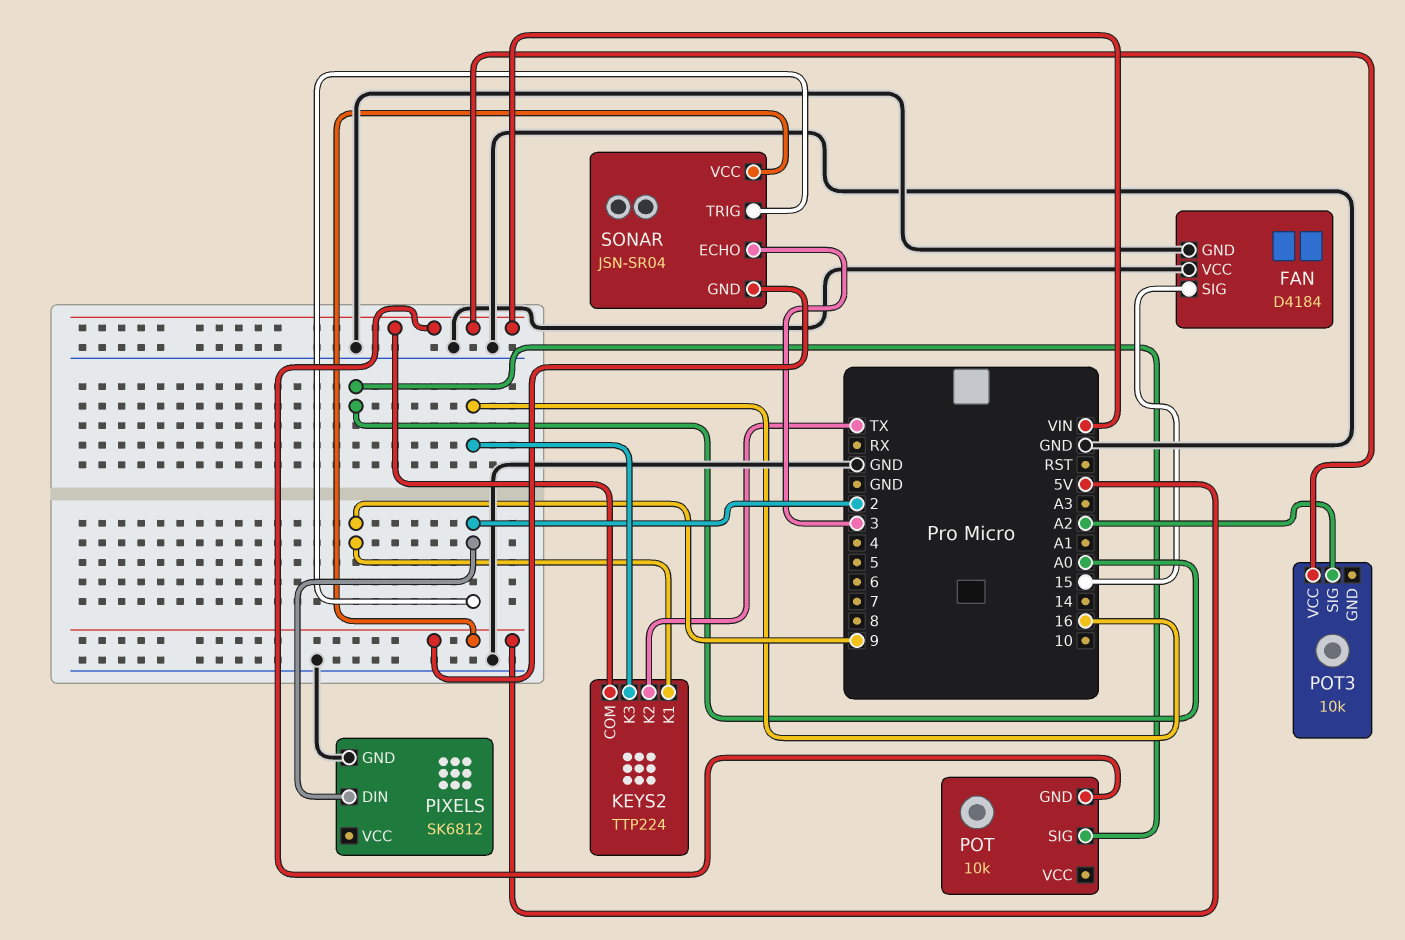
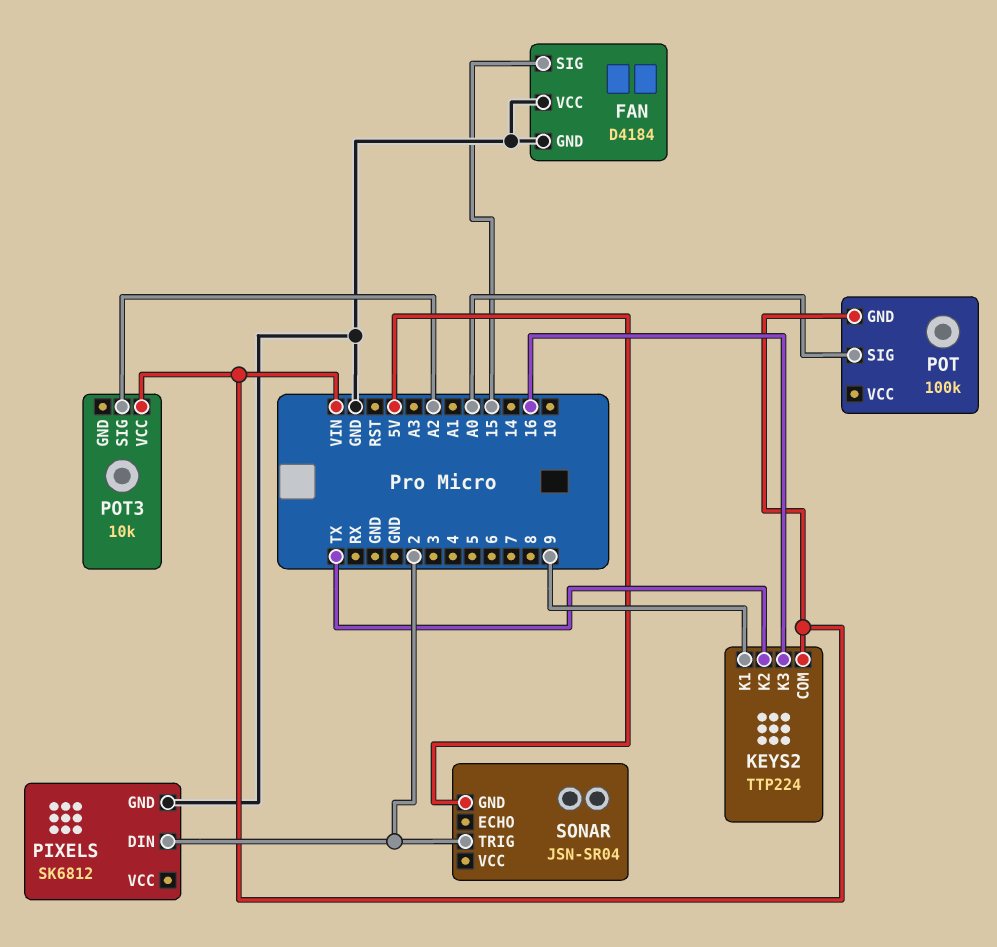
POT: 10k -> 100k
SONAR pin ECHO: 3 -> none
SONAR pin VCC: 5V -> none

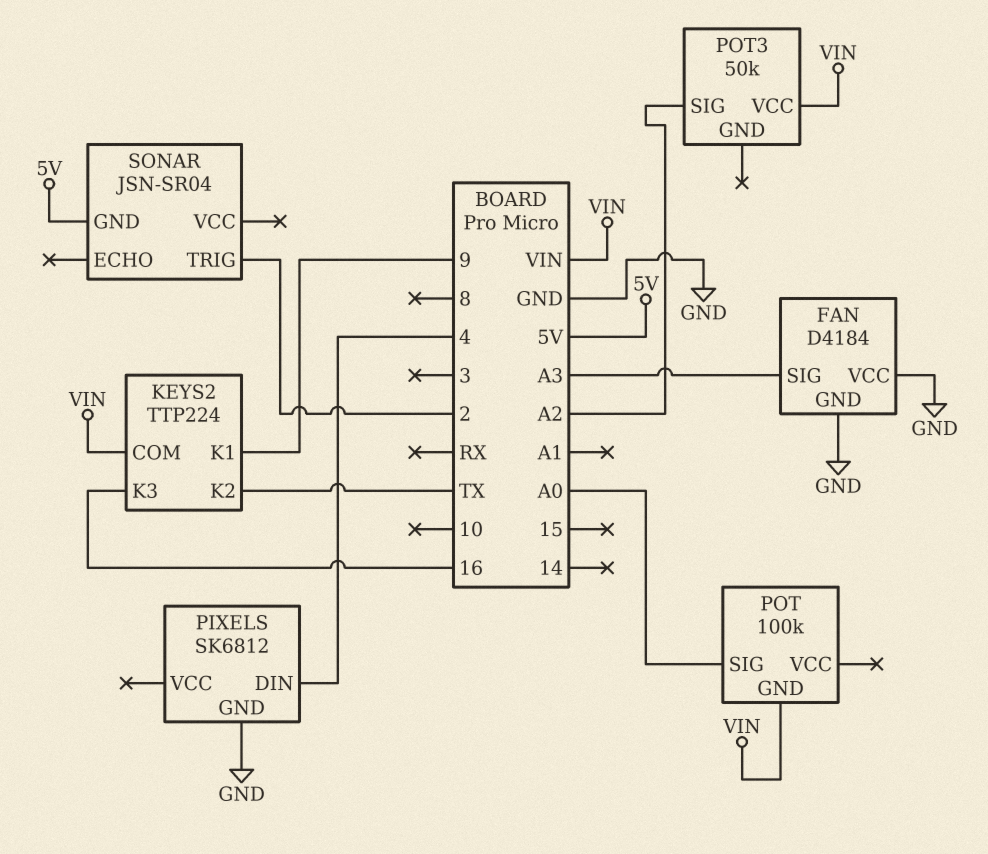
FAN pin SIG: 15 -> A3
PIXELS pin DIN: 2 -> 4
POT3: 10k -> 50k

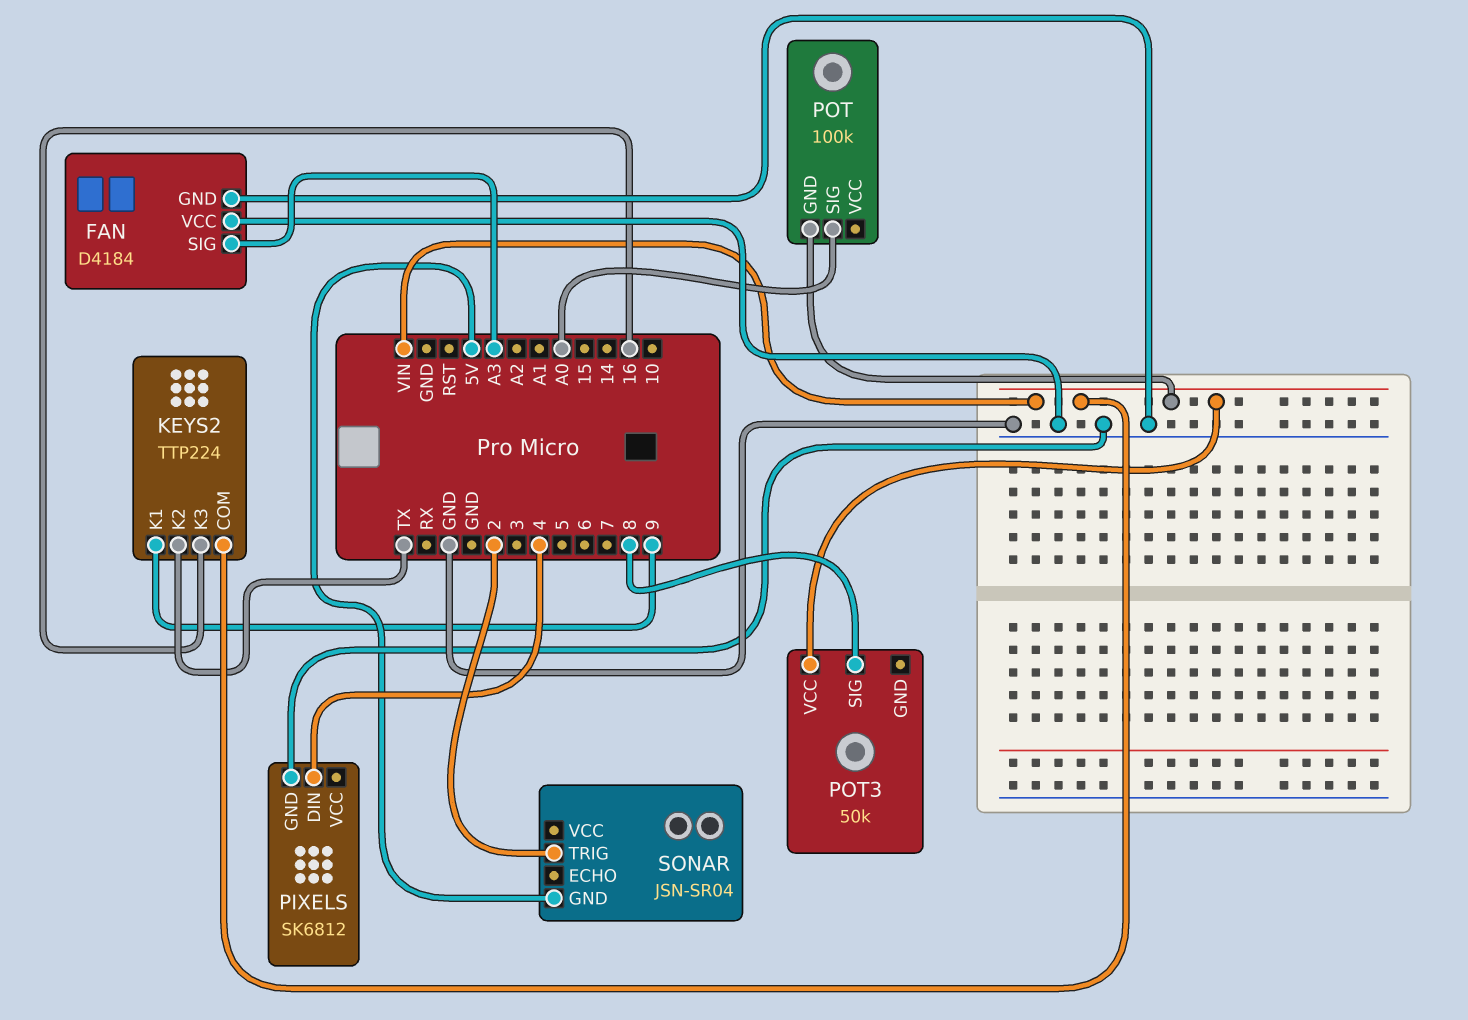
POT3 pin SIG: A2 -> 8

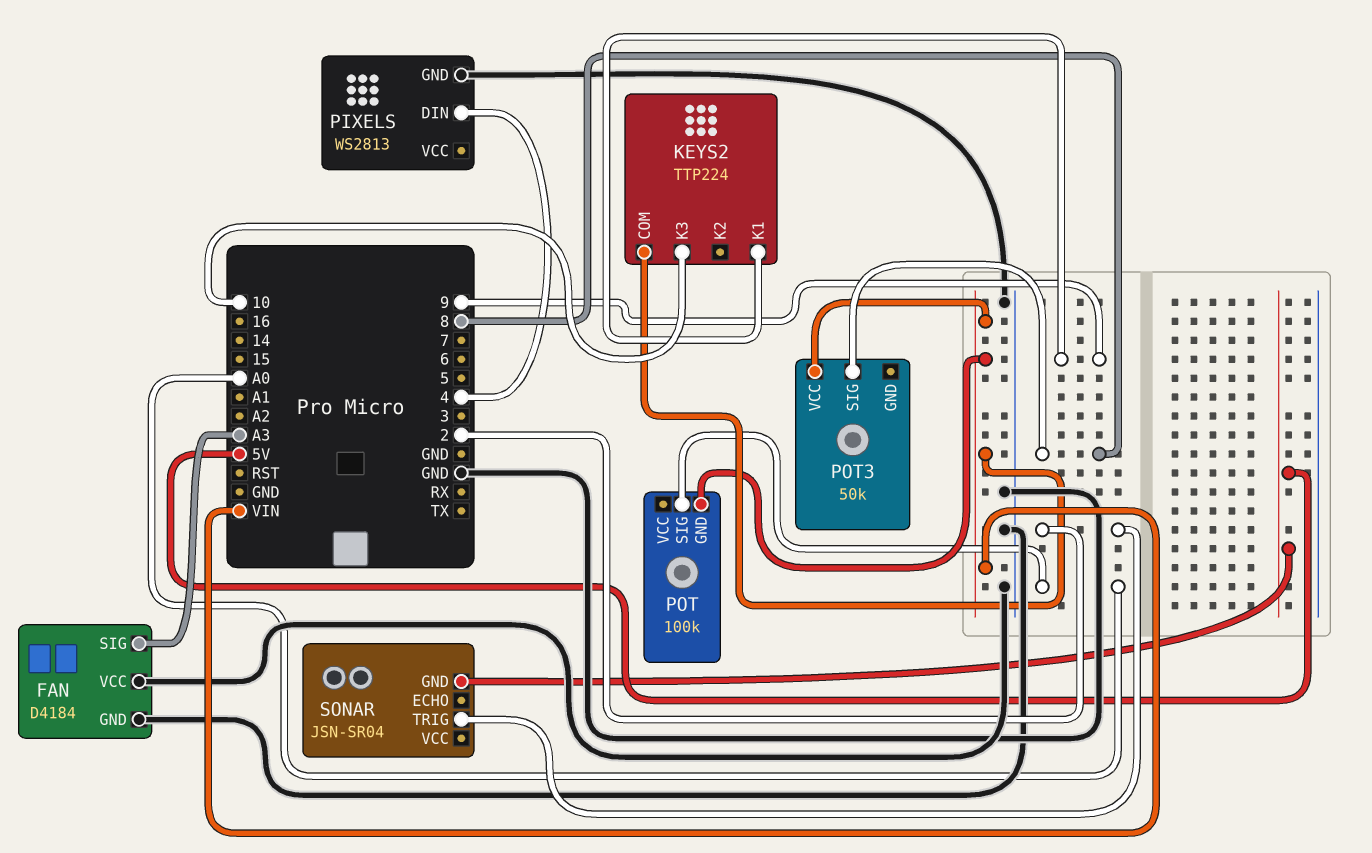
KEYS2 pin K2: TX -> none
KEYS2 pin K3: 16 -> 10
PIXELS: SK6812 -> WS2813

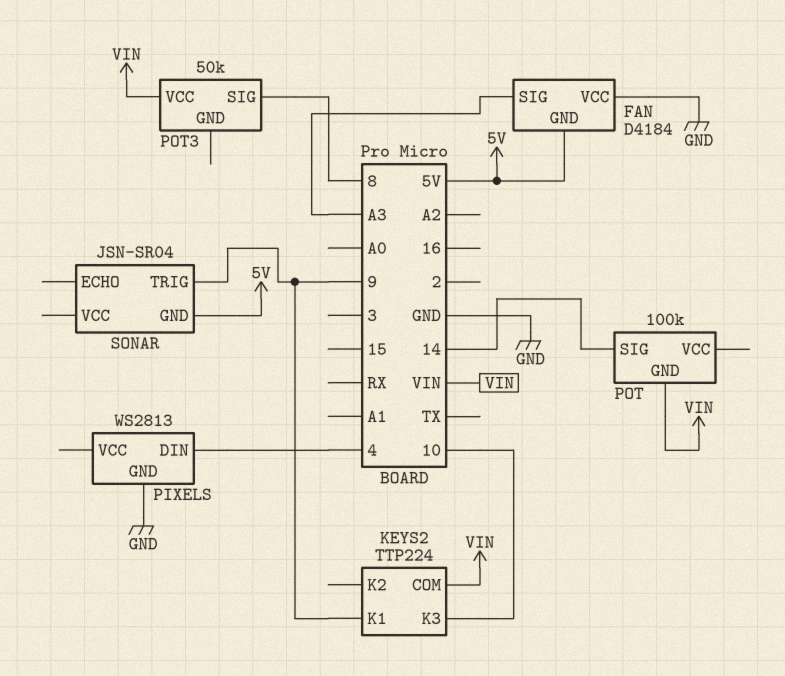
FAN pin GND: GND -> 5V
POT pin SIG: A0 -> 14
SONAR pin TRIG: 2 -> 9

